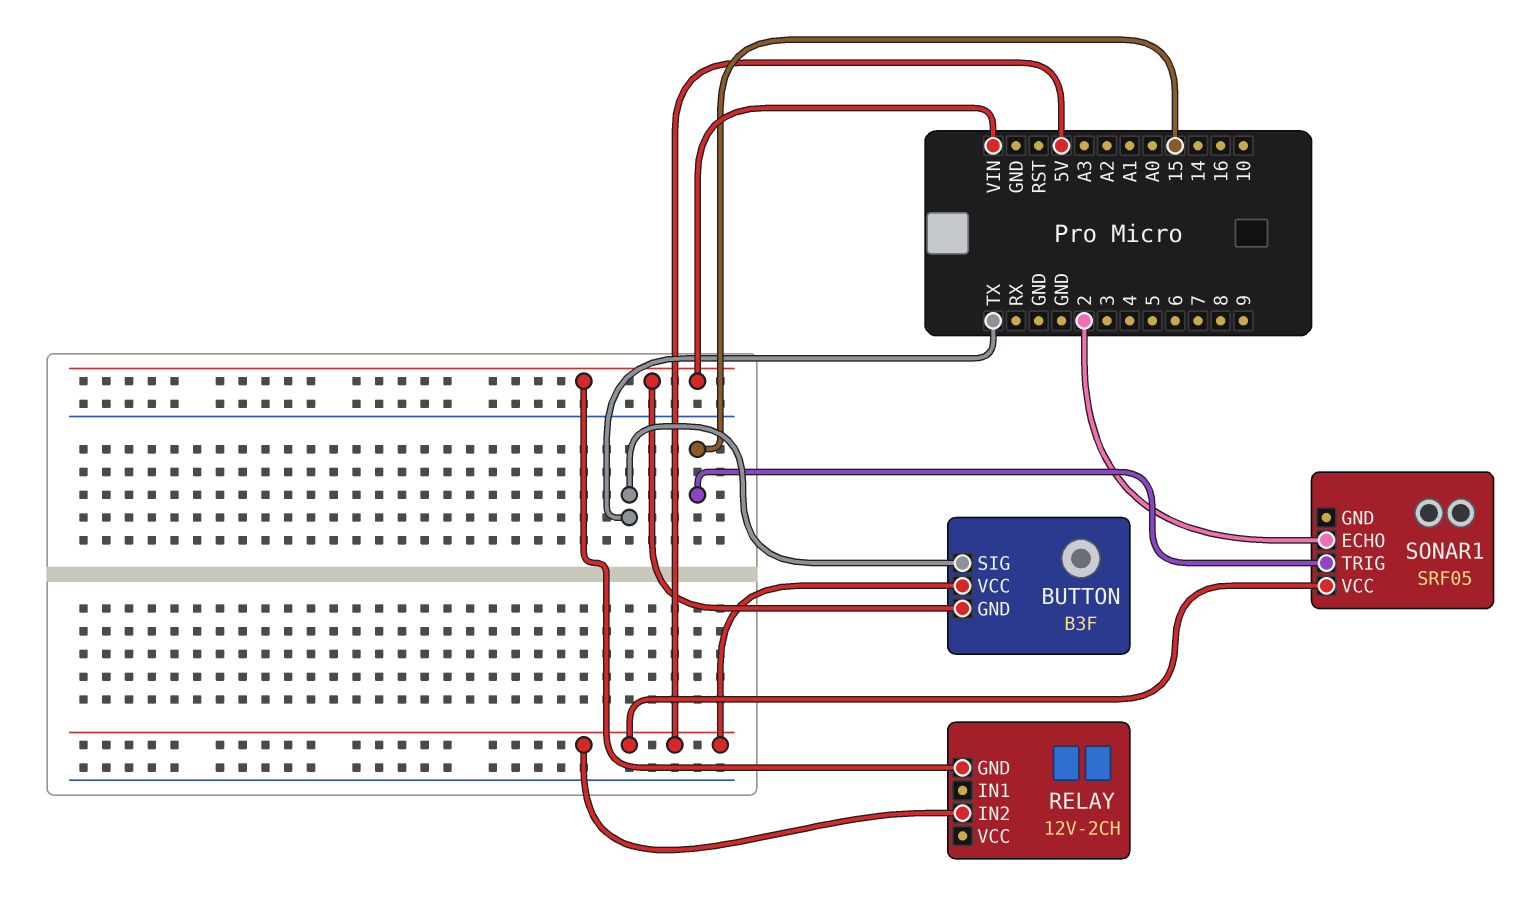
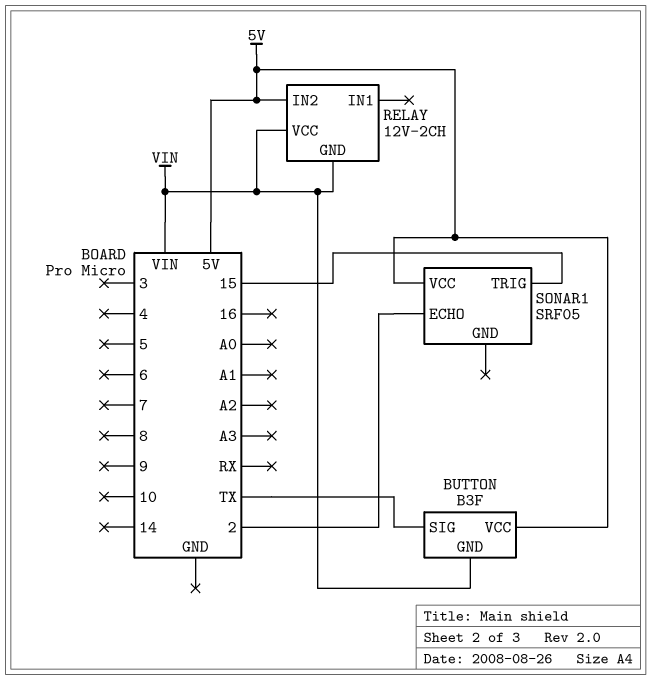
RELAY pin VCC: none -> VIN

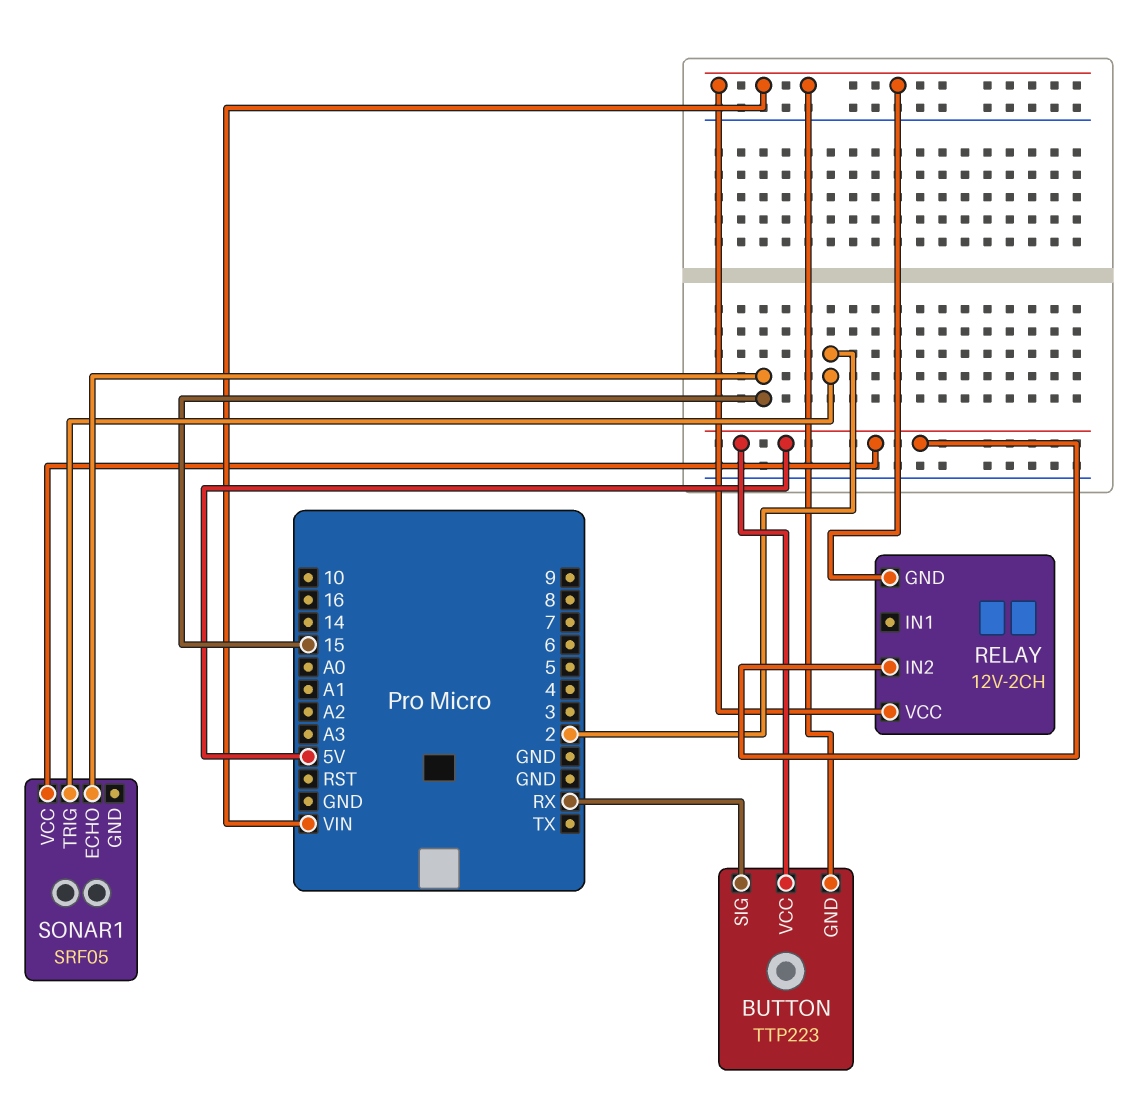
BUTTON: B3F -> TTP223
BUTTON pin SIG: TX -> RX
SONAR1 pin ECHO: 2 -> 15
SONAR1 pin TRIG: 15 -> 2

